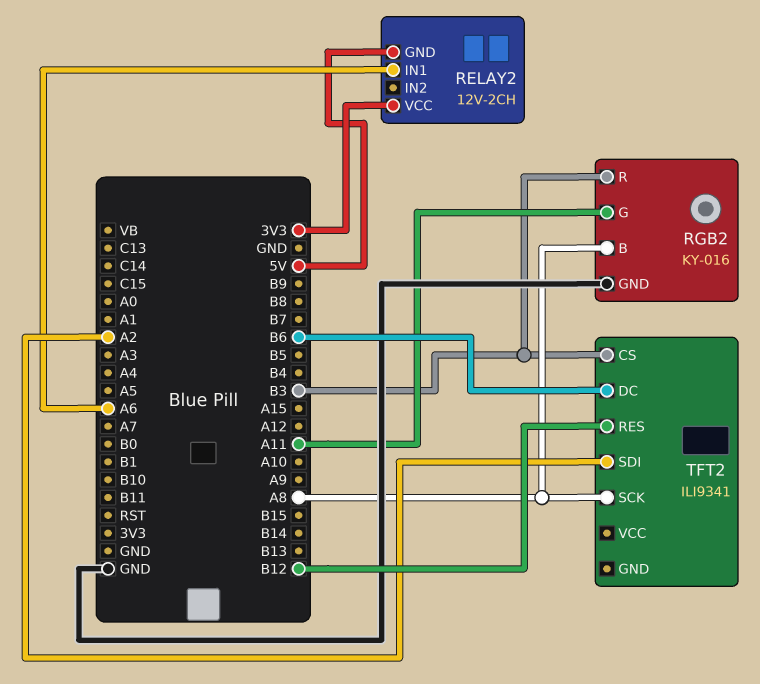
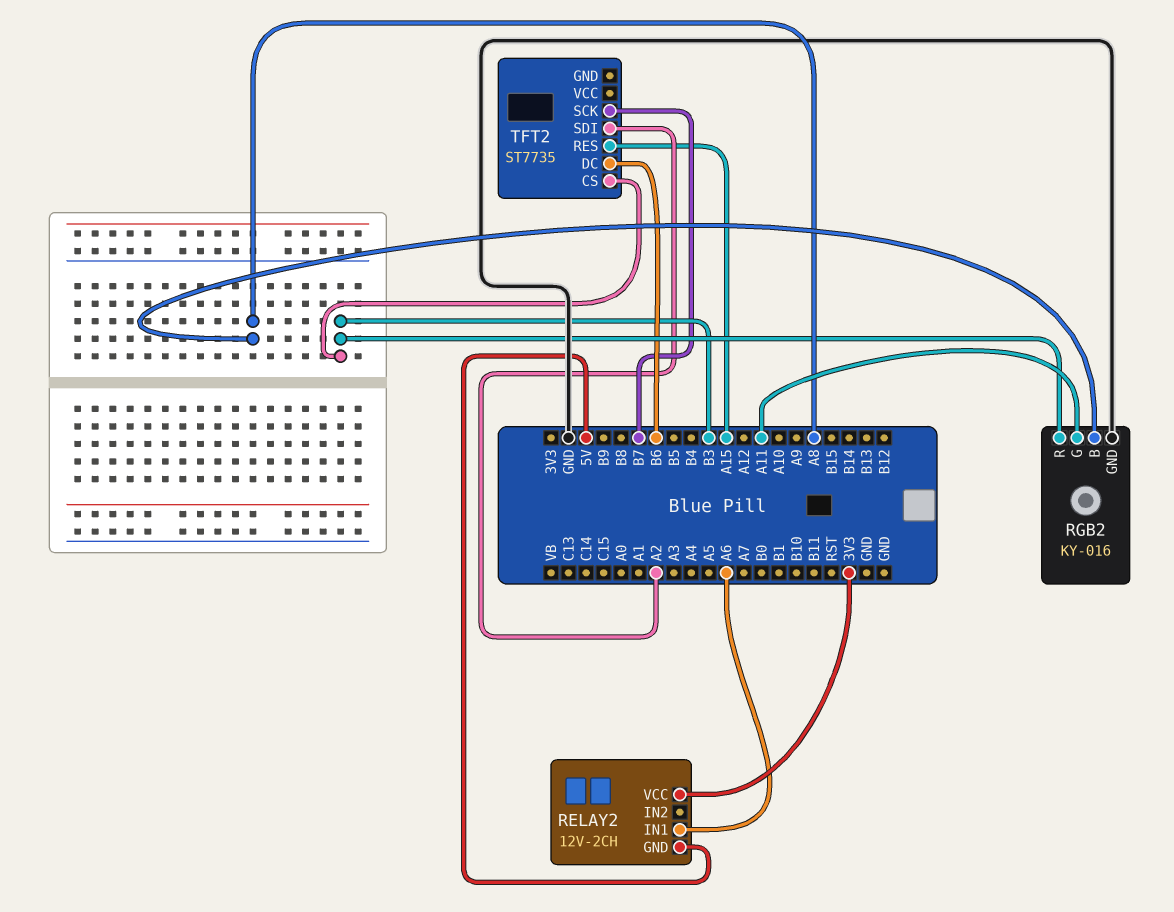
TFT2: ILI9341 -> ST7735
TFT2 pin RES: B12 -> A15
TFT2 pin SCK: A8 -> B7

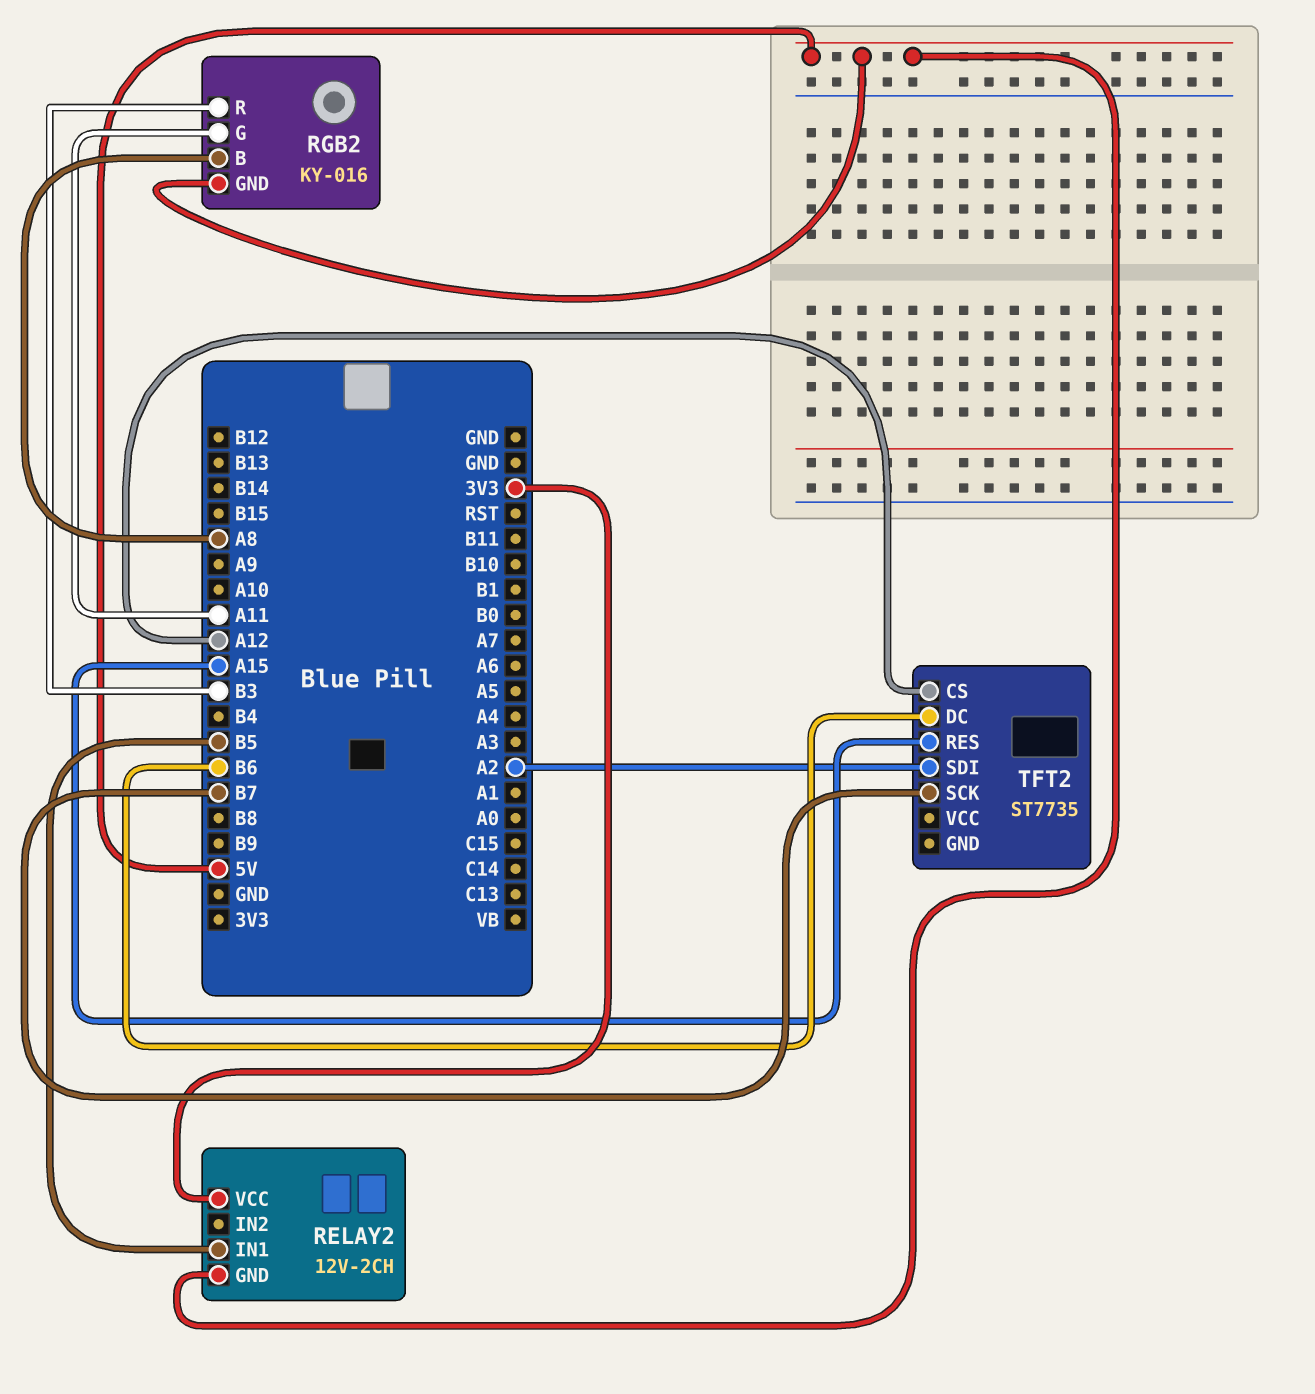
RELAY2 pin IN1: A6 -> B5
RGB2 pin GND: GND -> 5V
TFT2 pin CS: B3 -> A12

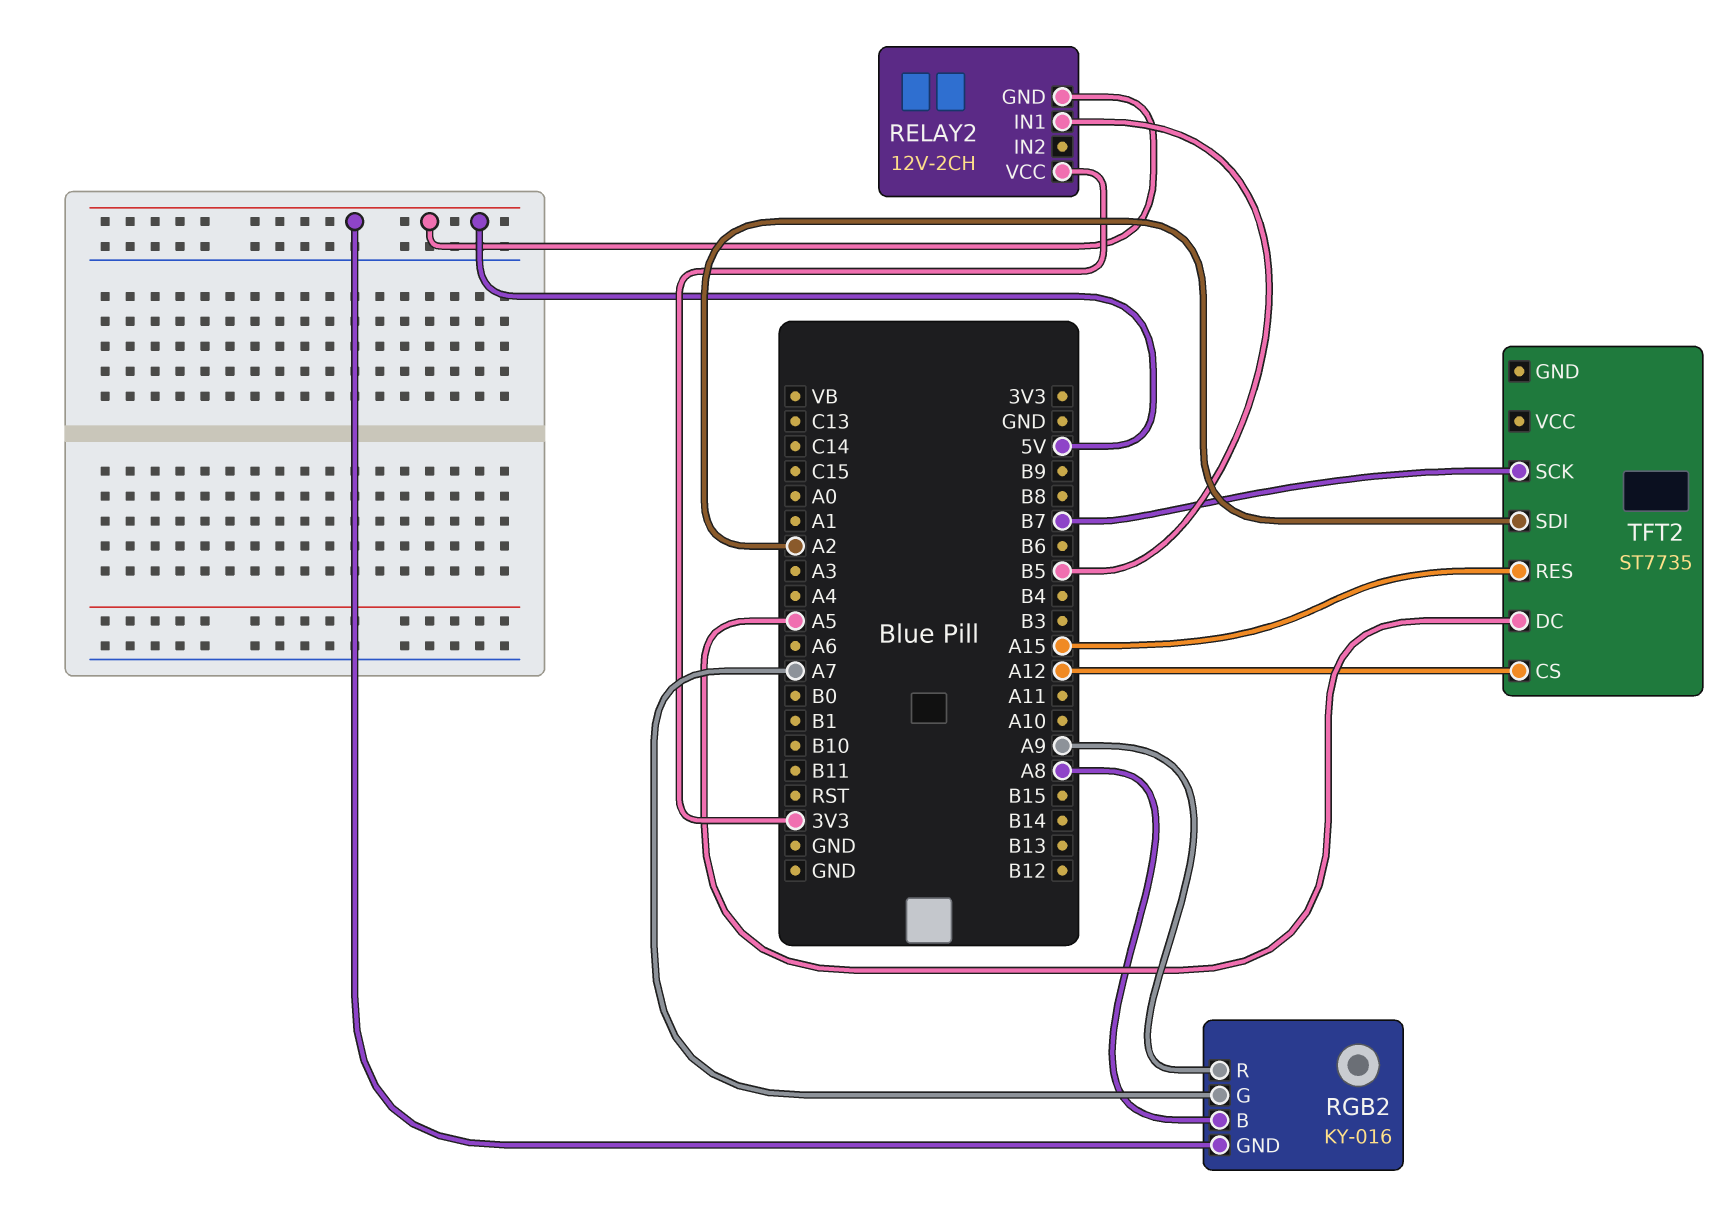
RGB2 pin G: A11 -> A7
RGB2 pin R: B3 -> A9
TFT2 pin DC: B6 -> A5

